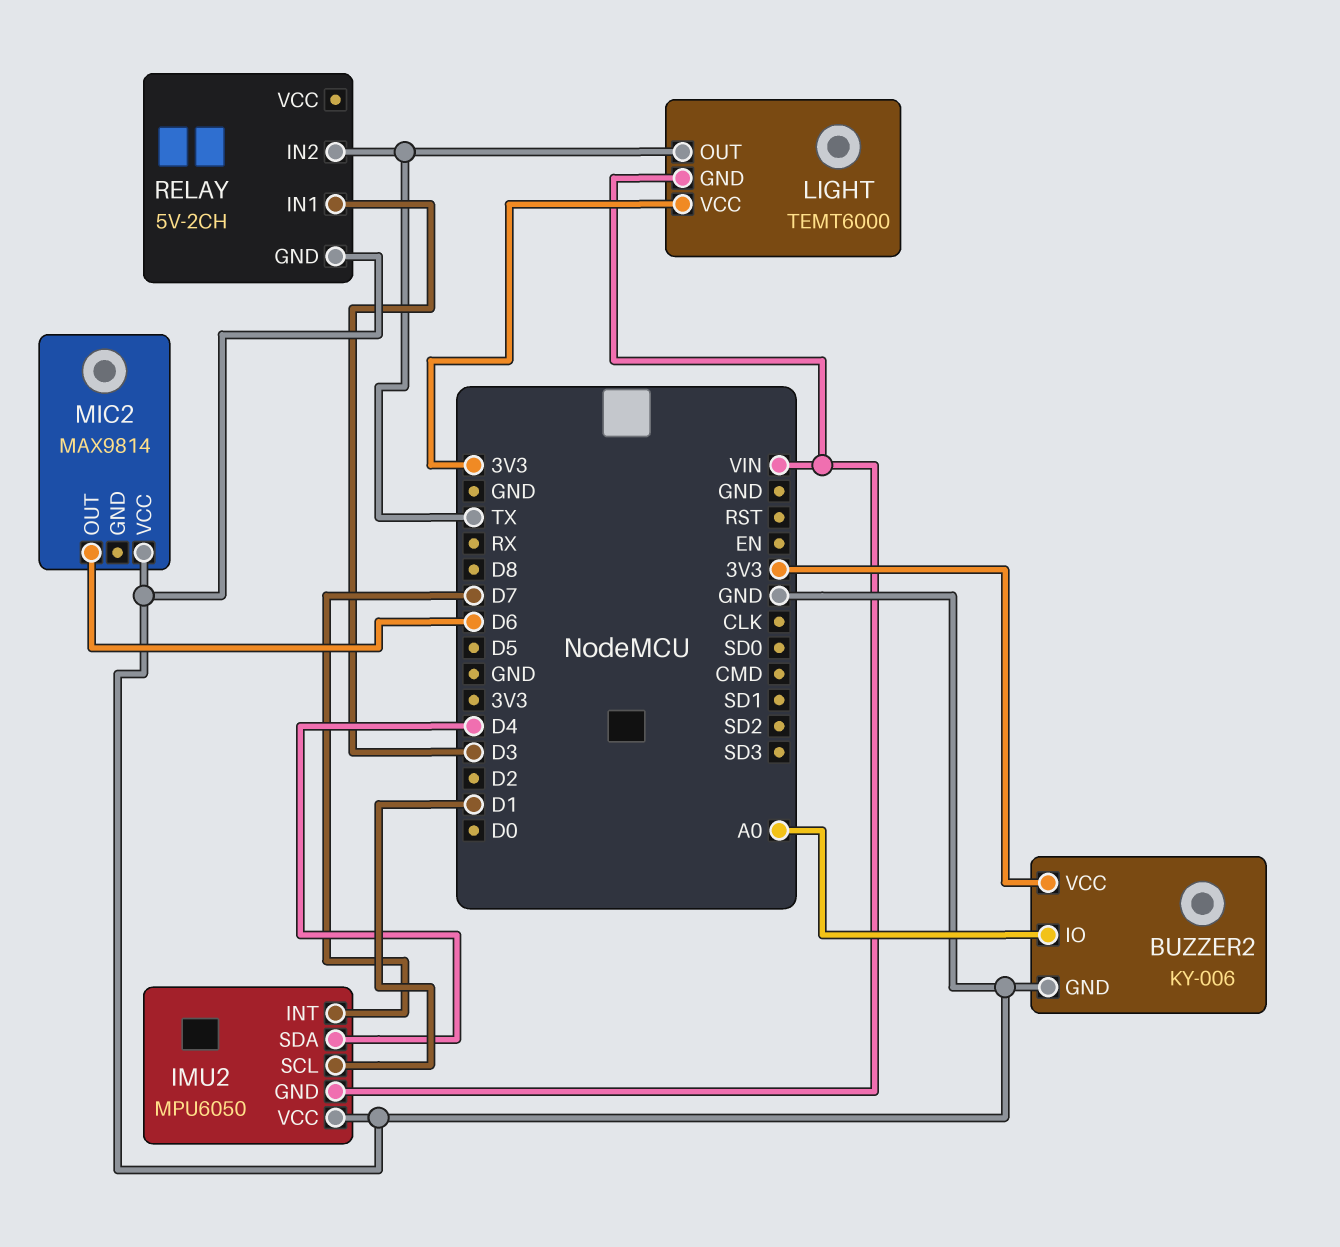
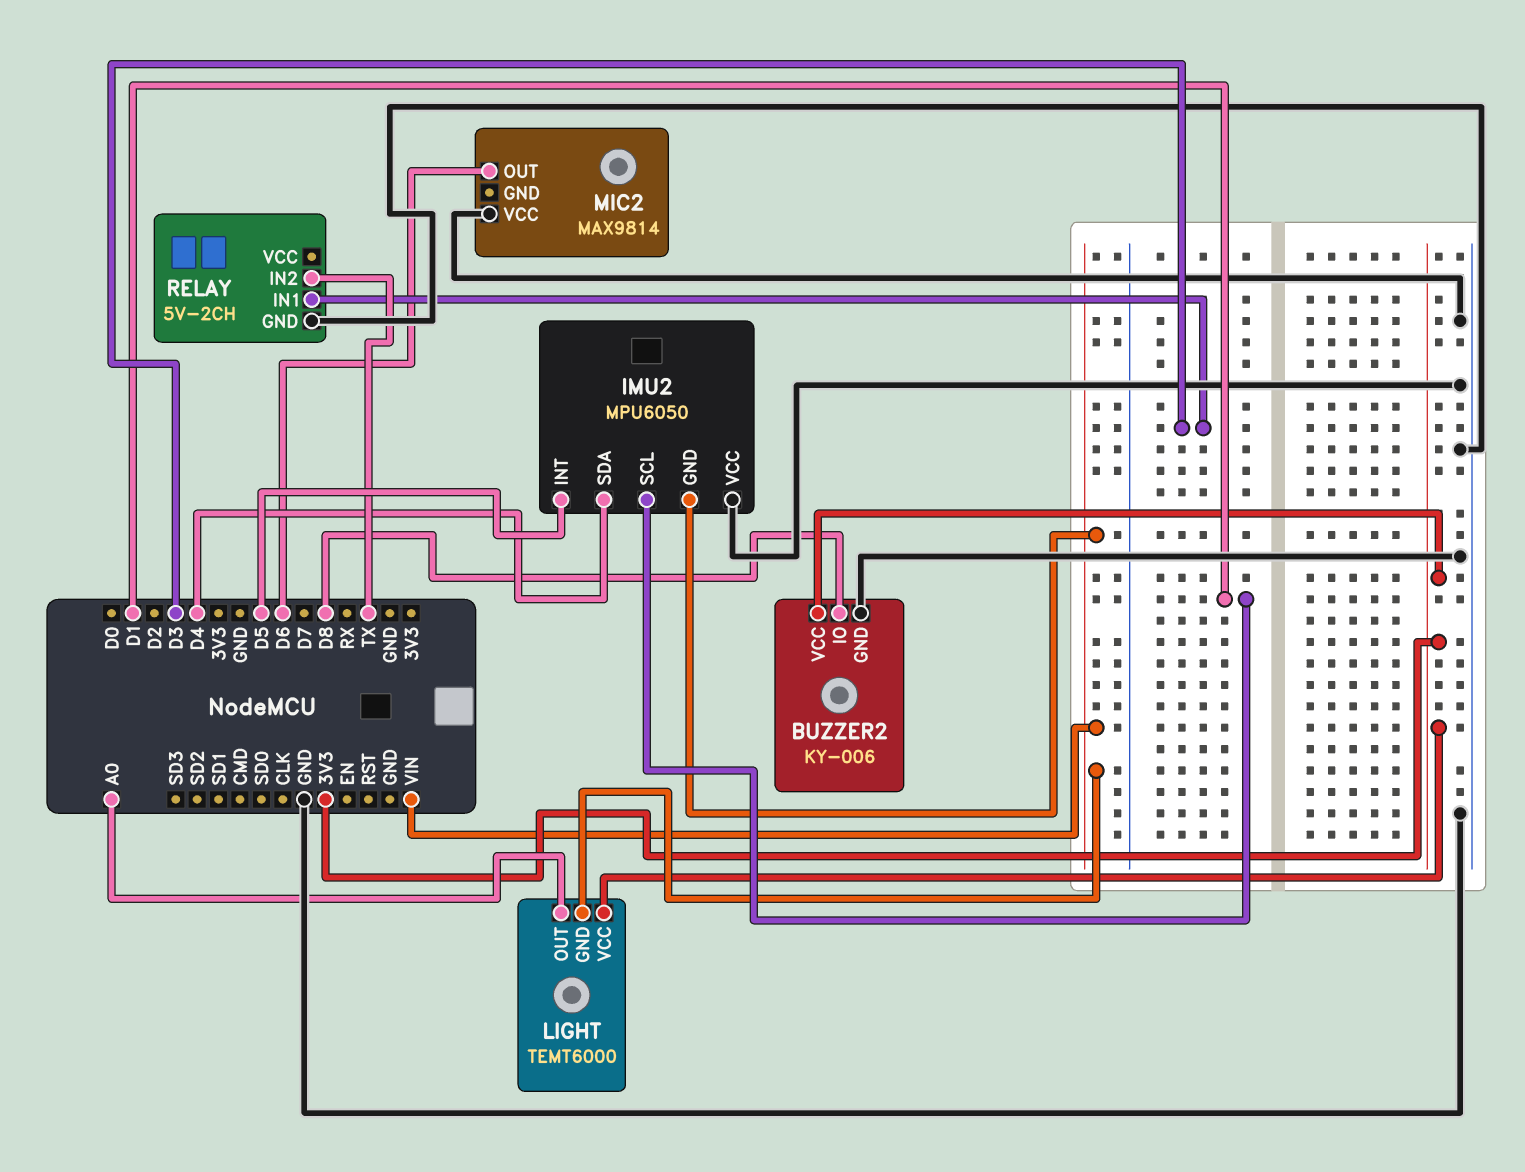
BUZZER2 pin IO: A0 -> D8
IMU2 pin INT: D7 -> D5
LIGHT pin OUT: TX -> A0

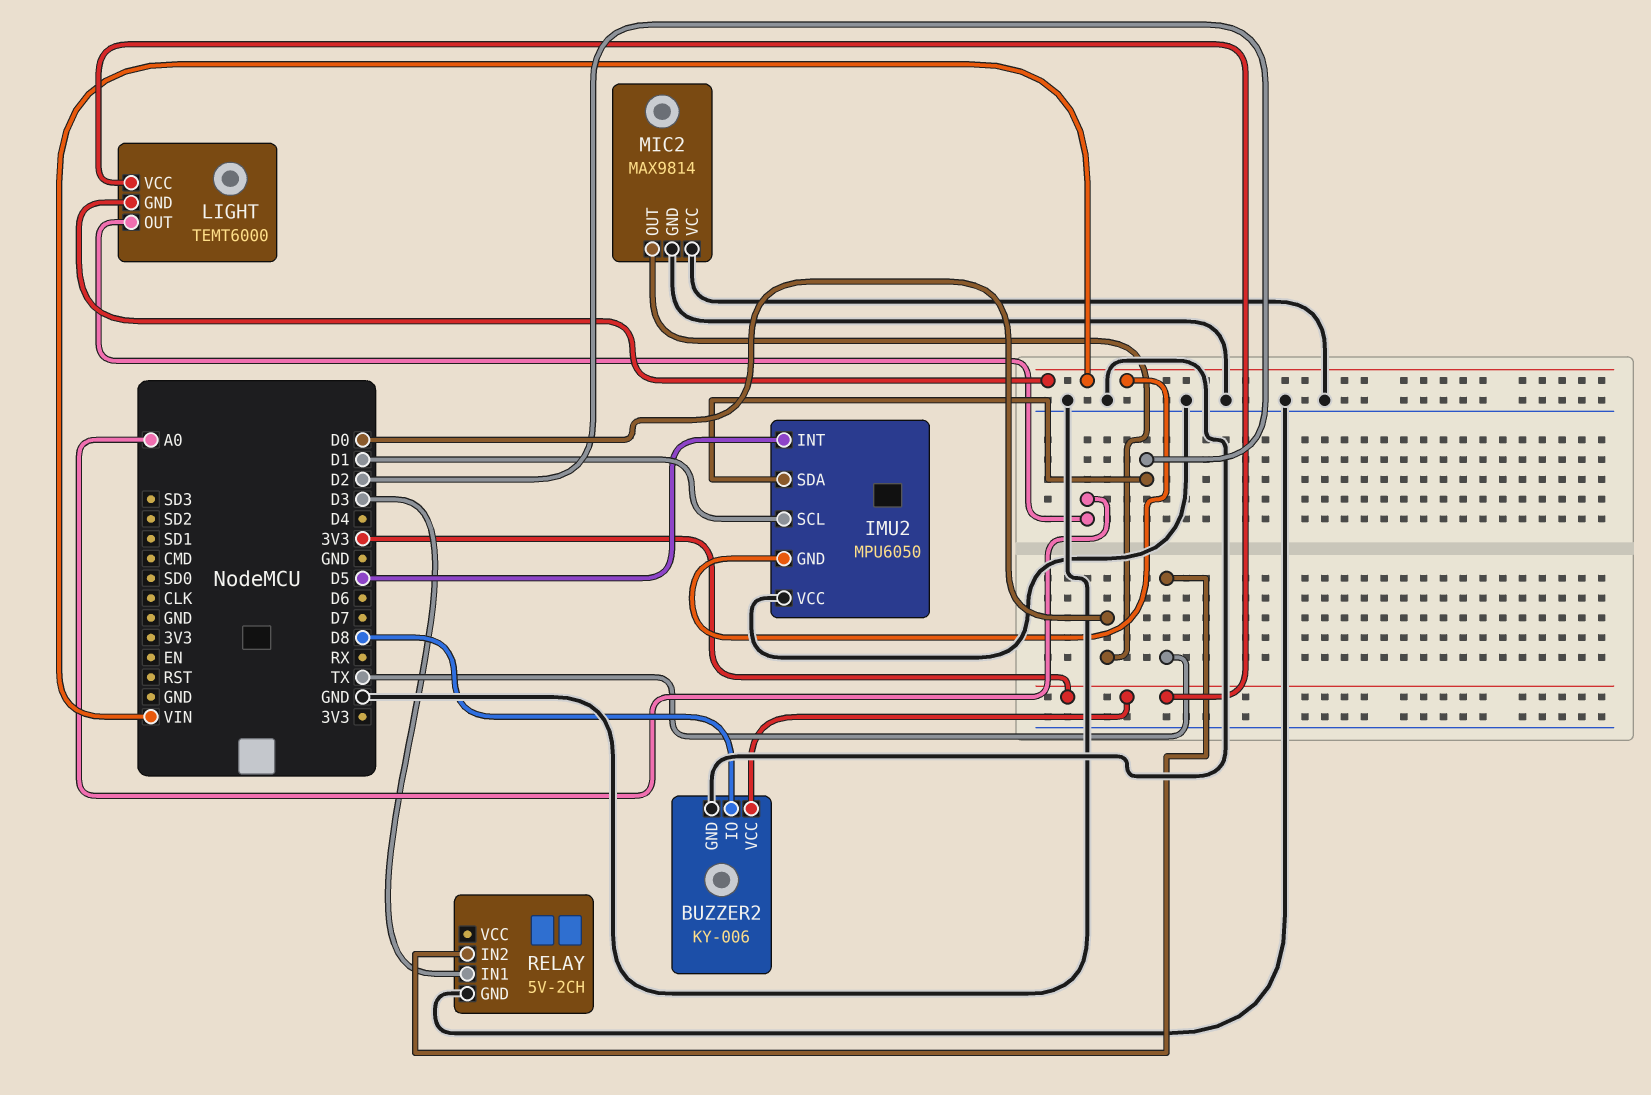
IMU2 pin SDA: D4 -> D2
MIC2 pin GND: none -> GND
MIC2 pin OUT: D6 -> D0

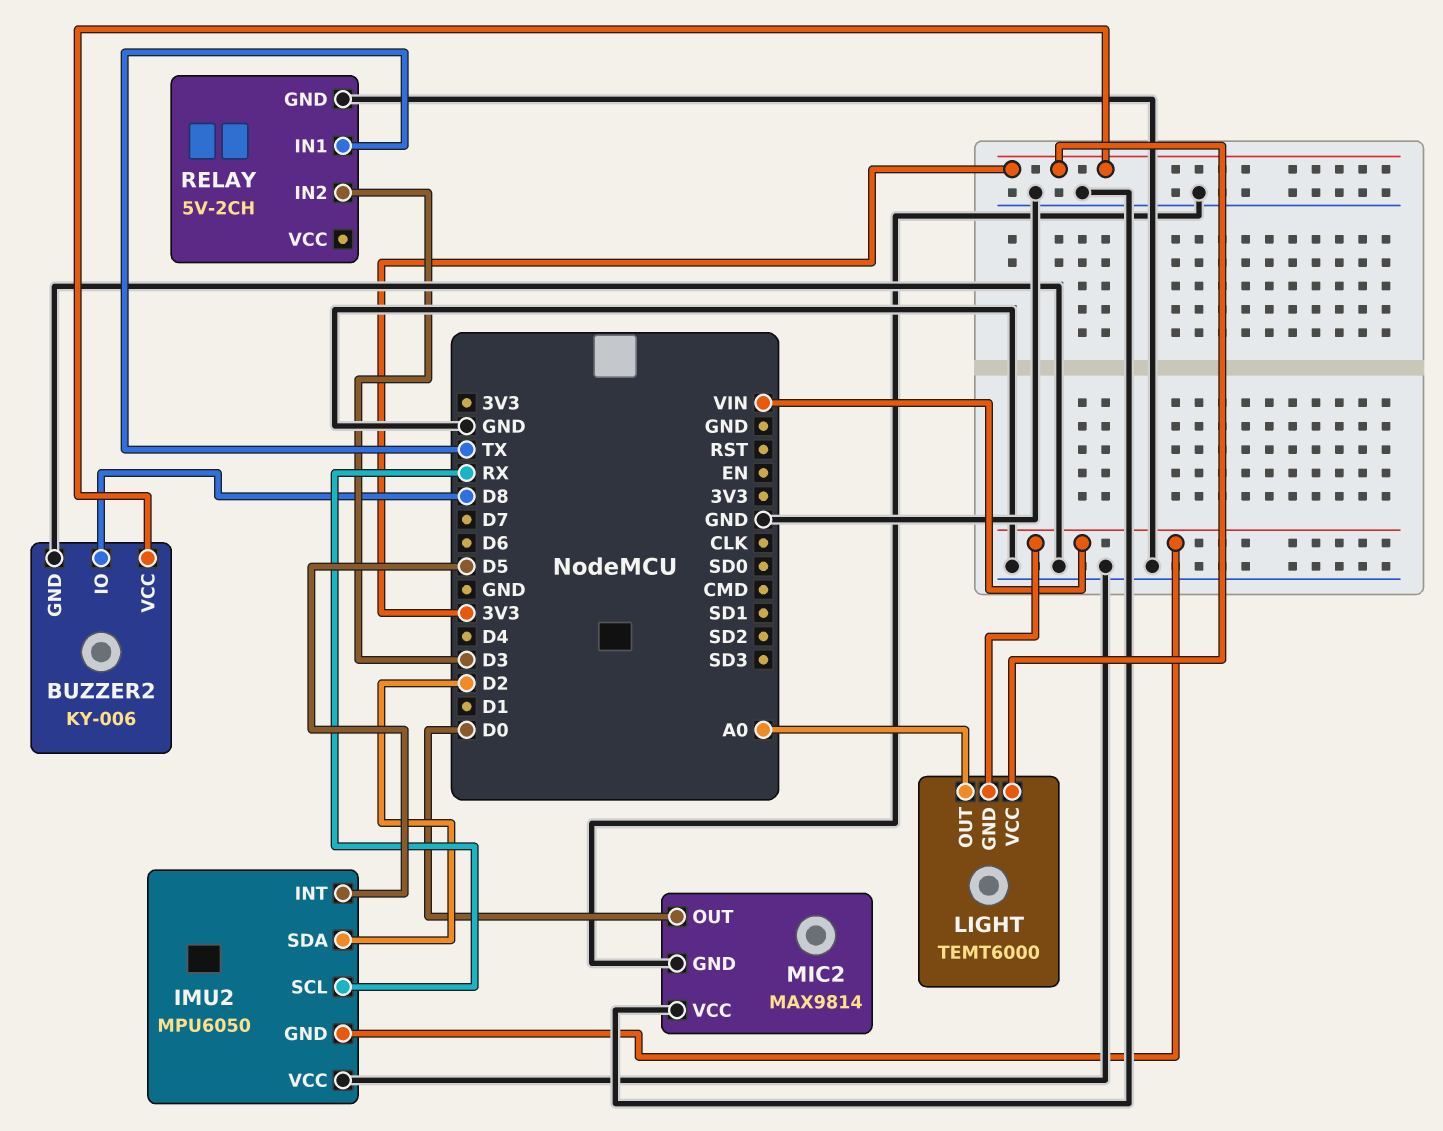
IMU2 pin SCL: D1 -> RX
RELAY pin IN1: D3 -> TX
RELAY pin IN2: TX -> D3

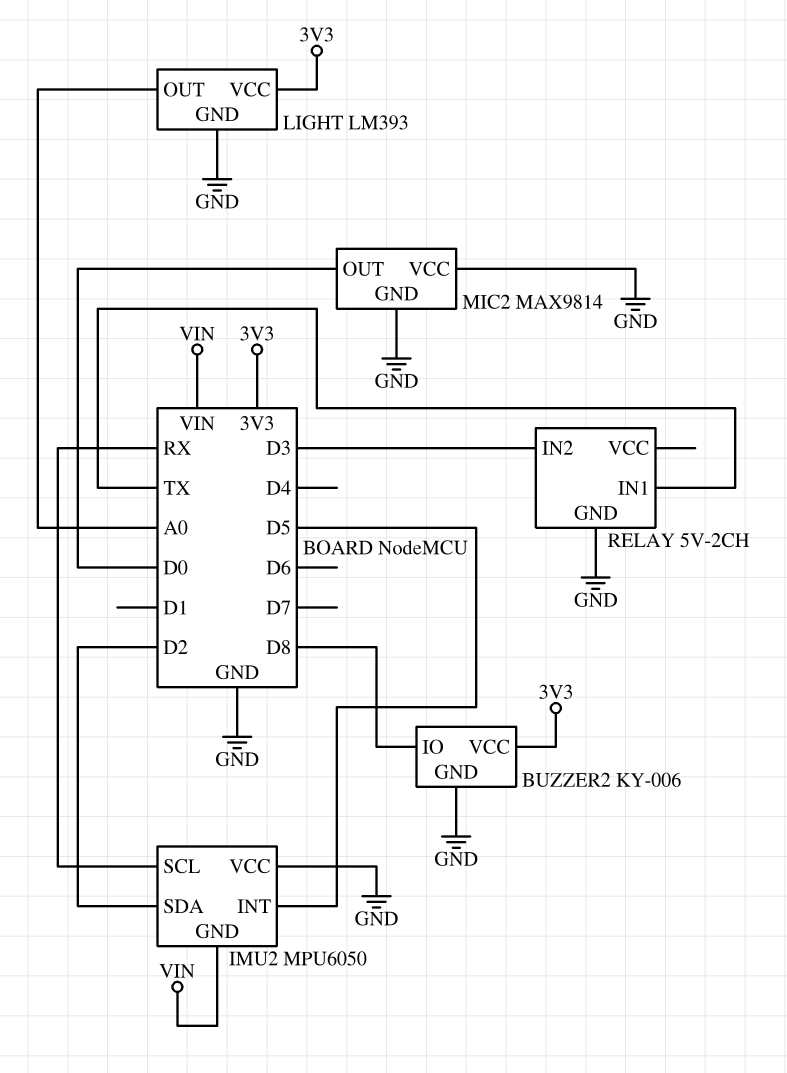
LIGHT: TEMT6000 -> LM393
LIGHT pin GND: VIN -> GND

